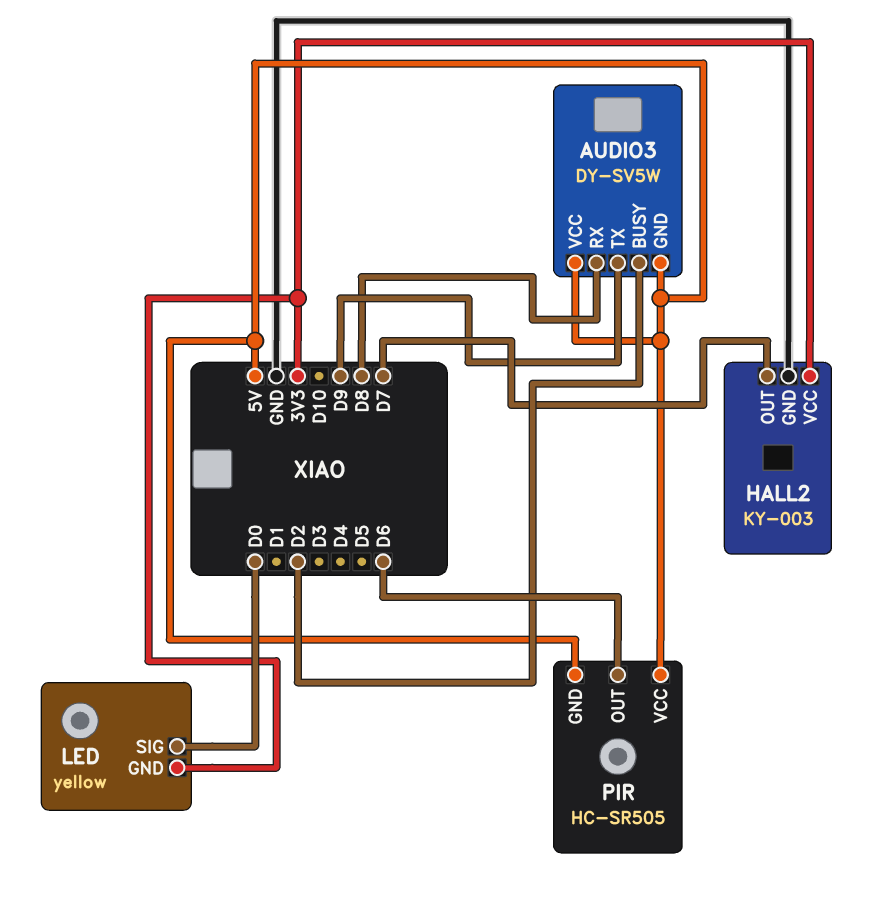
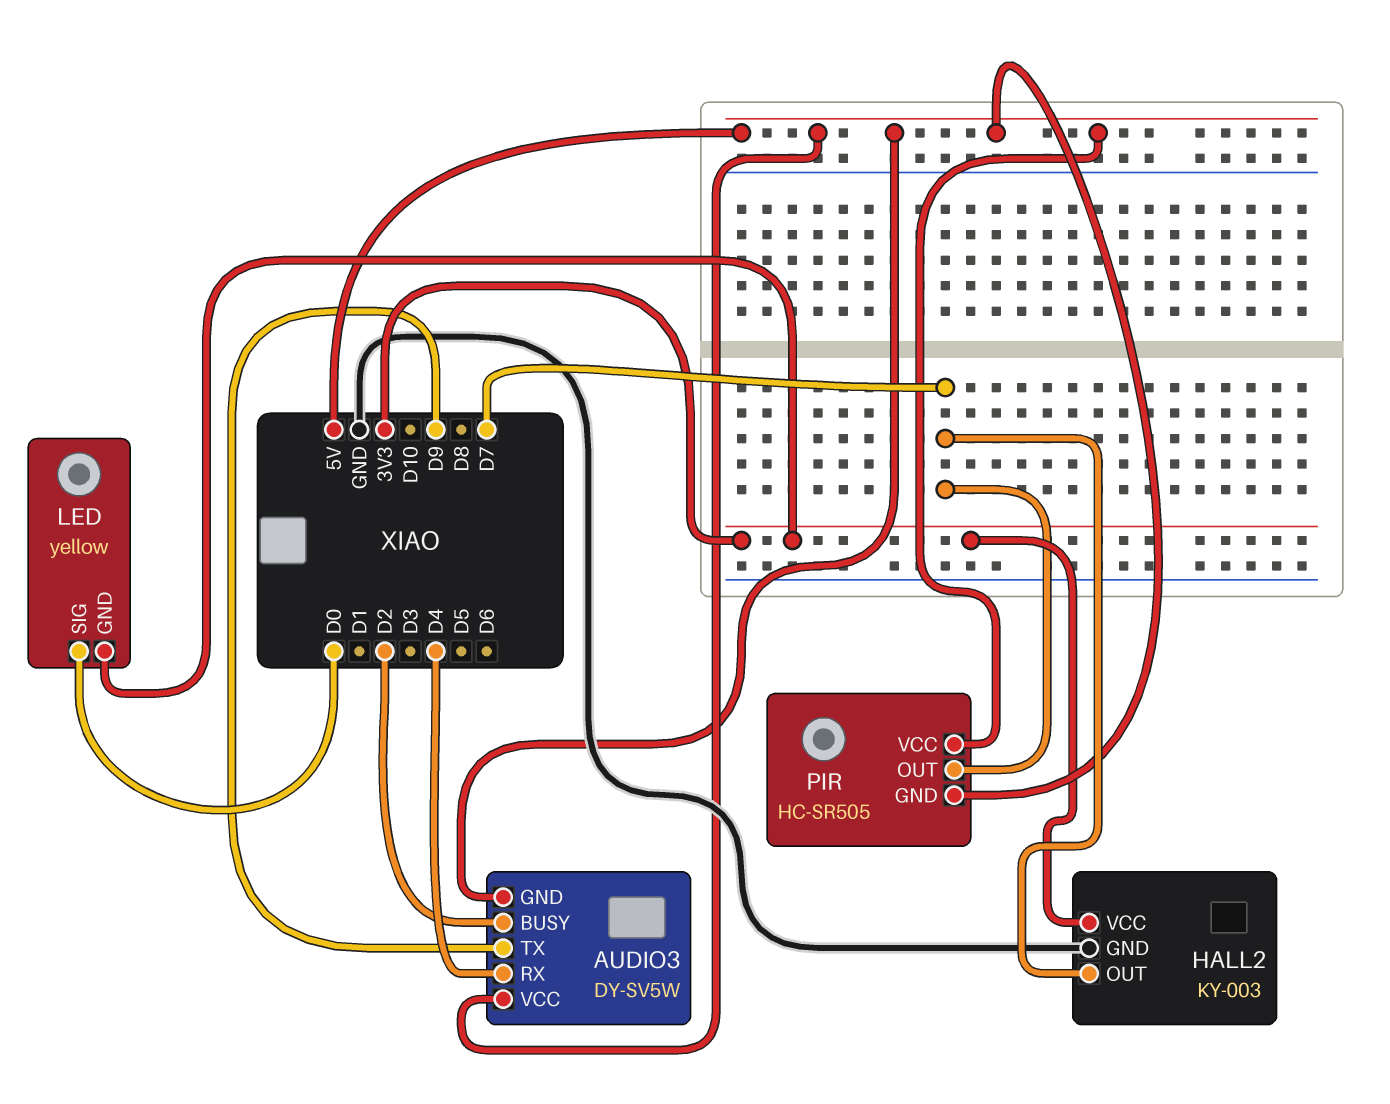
AUDIO3 pin RX: D8 -> D4
PIR pin OUT: D6 -> D7

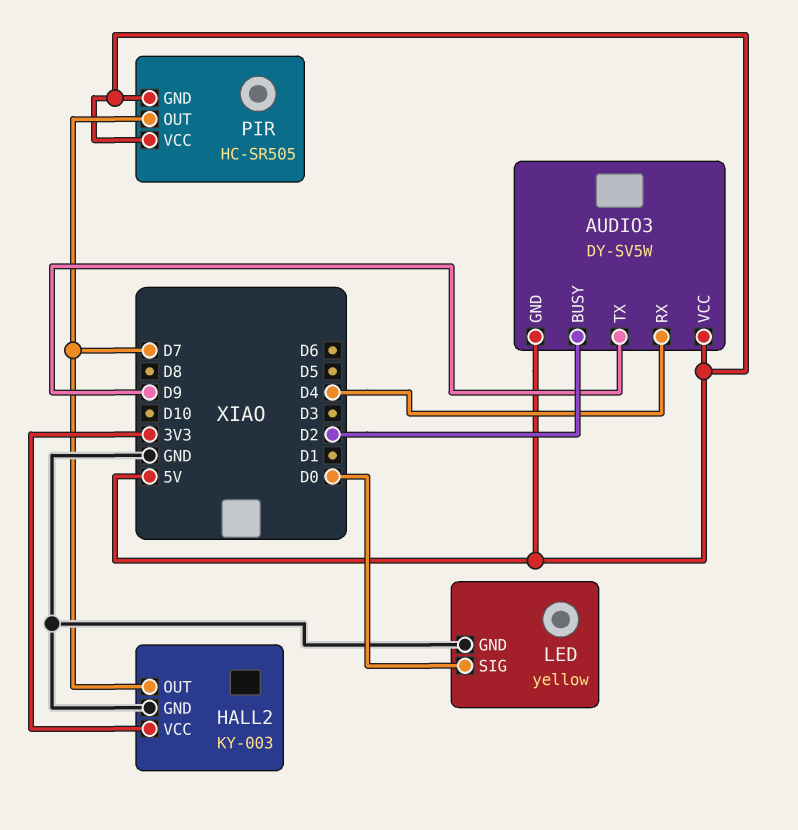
LED pin GND: 3V3 -> GND

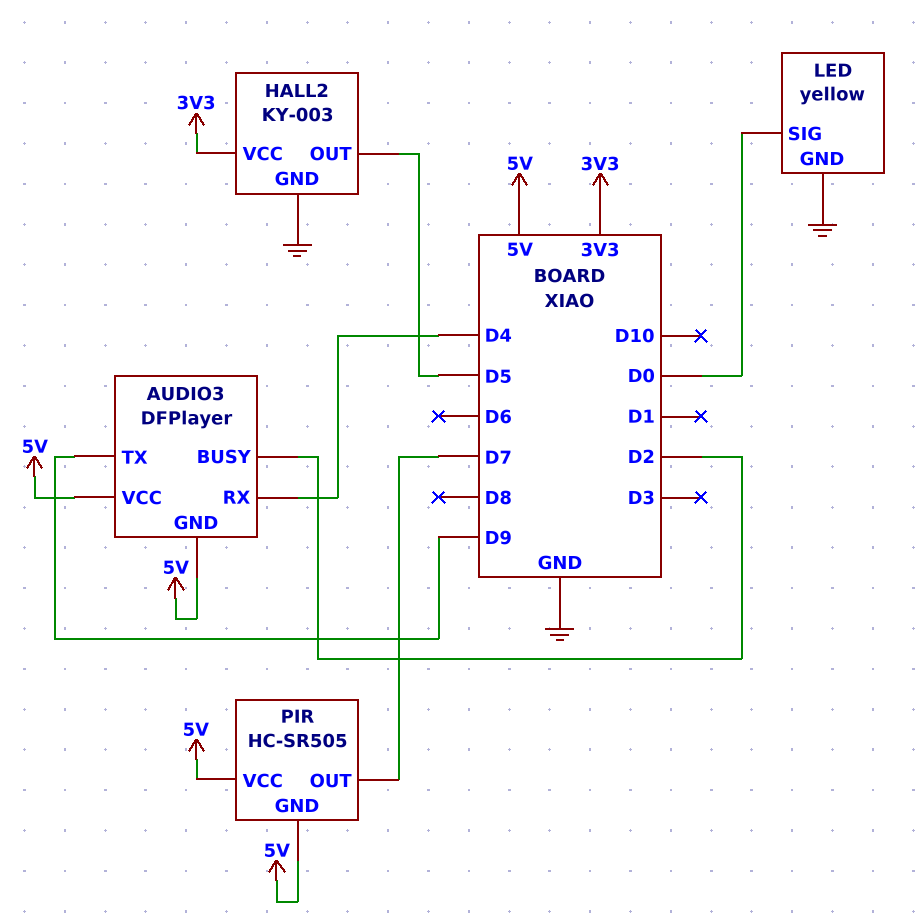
AUDIO3: DY-SV5W -> DFPlayer
HALL2 pin OUT: D7 -> D5

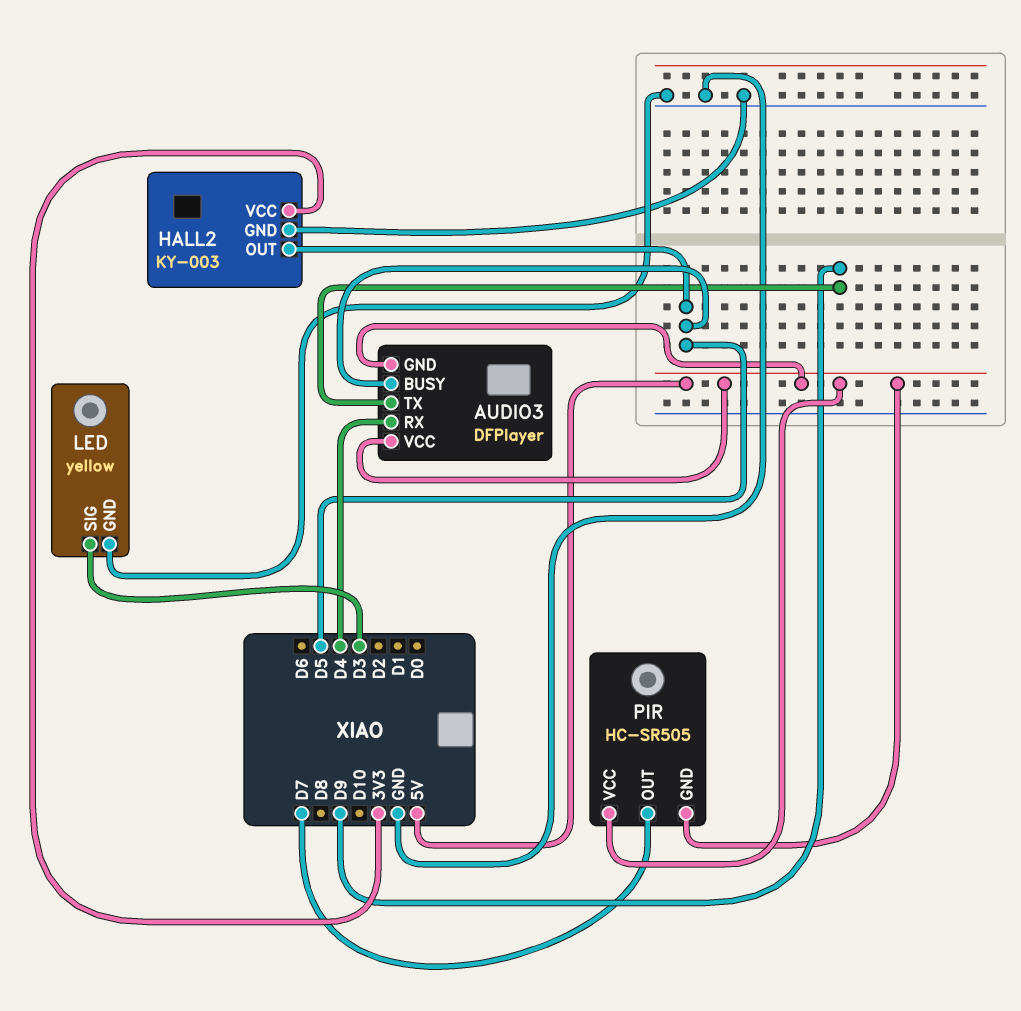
AUDIO3 pin BUSY: D2 -> D5
LED pin SIG: D0 -> D3

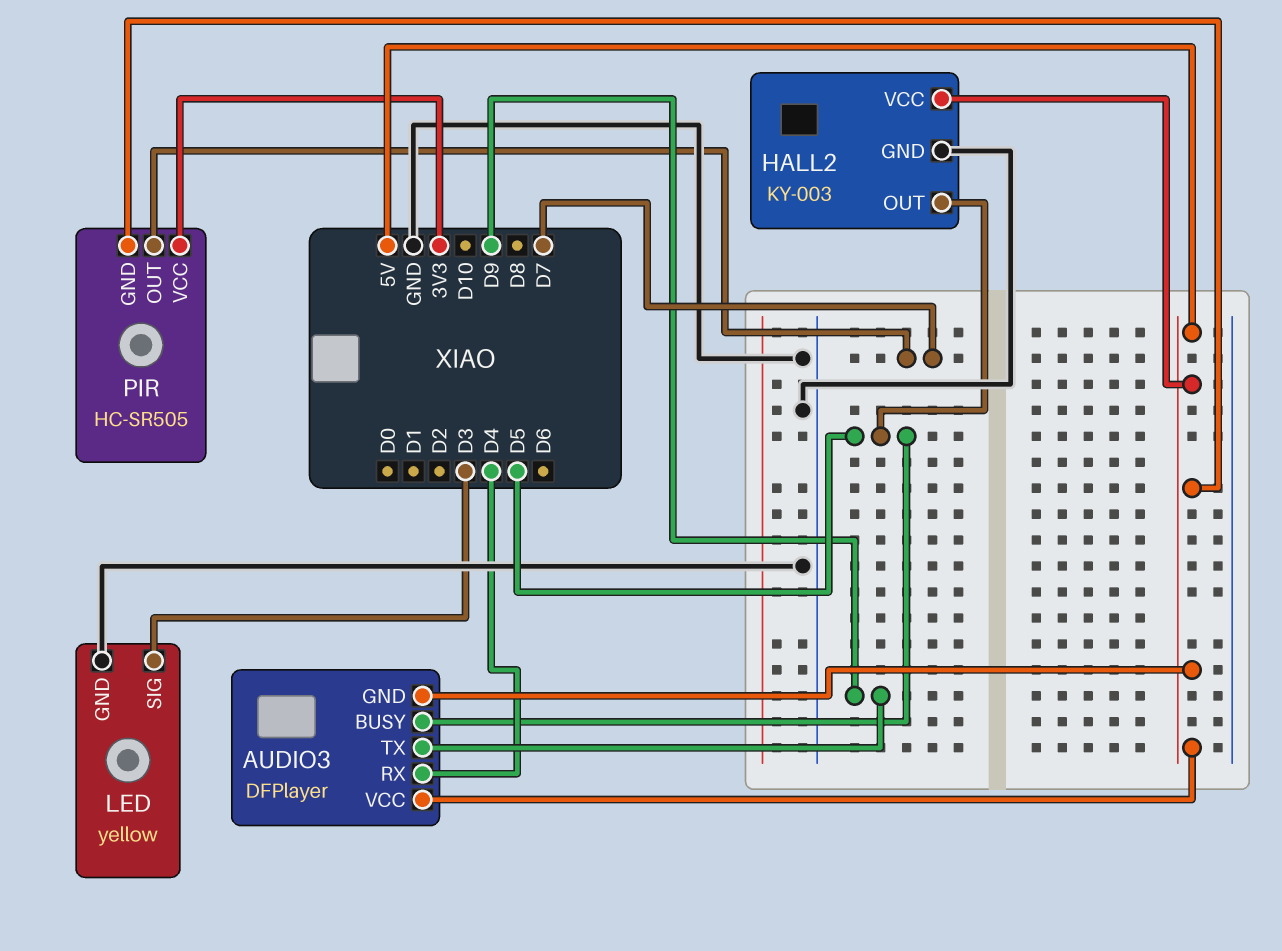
HALL2 pin VCC: 3V3 -> 5V
PIR pin VCC: 5V -> 3V3

